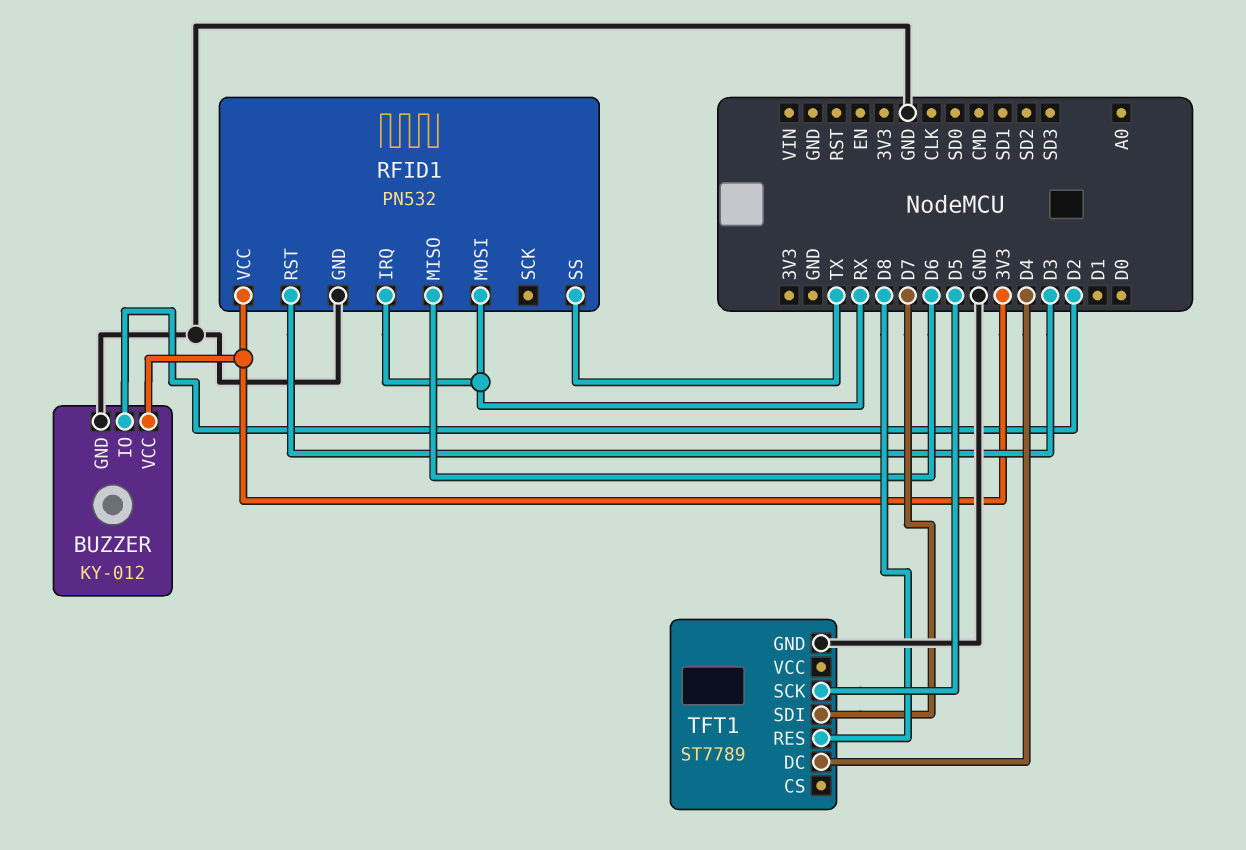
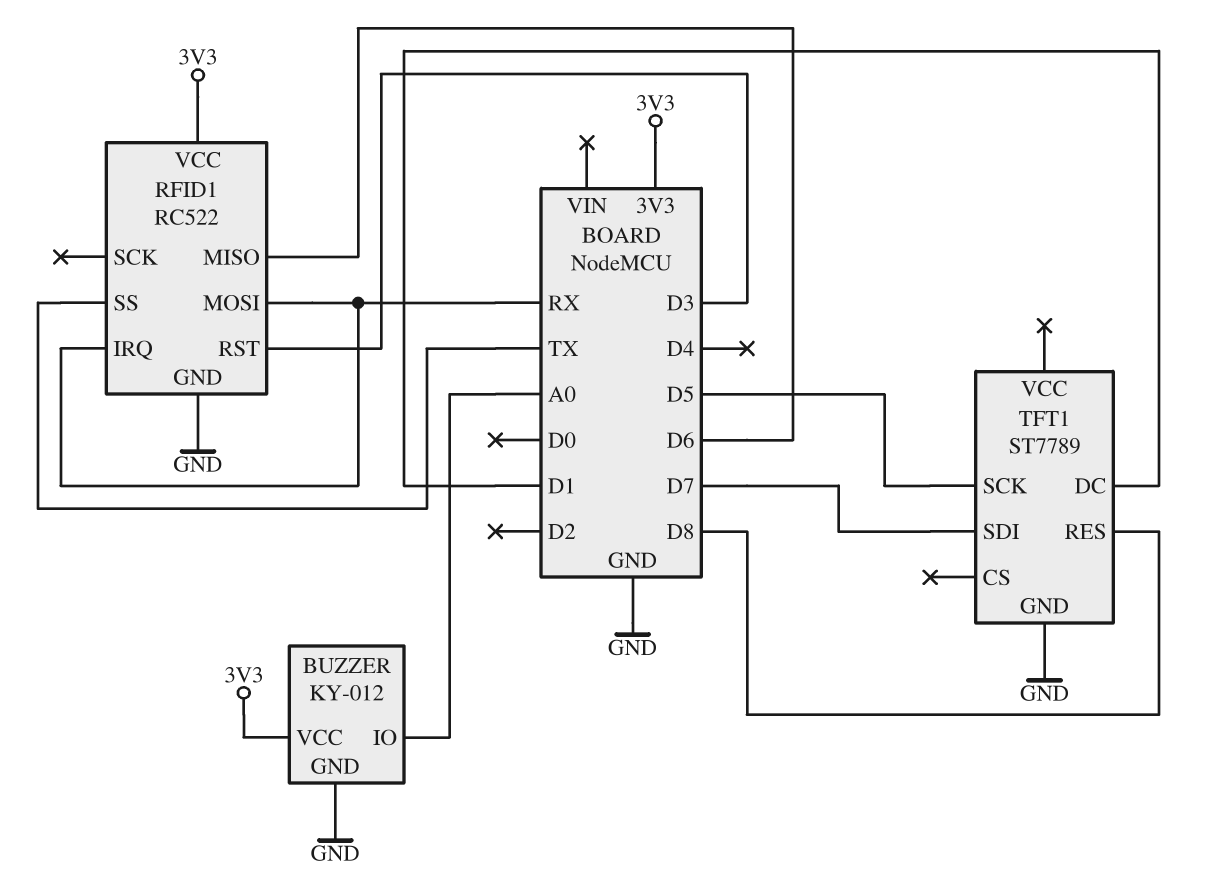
BUZZER pin IO: D2 -> A0
RFID1: PN532 -> RC522
TFT1 pin DC: D4 -> D1

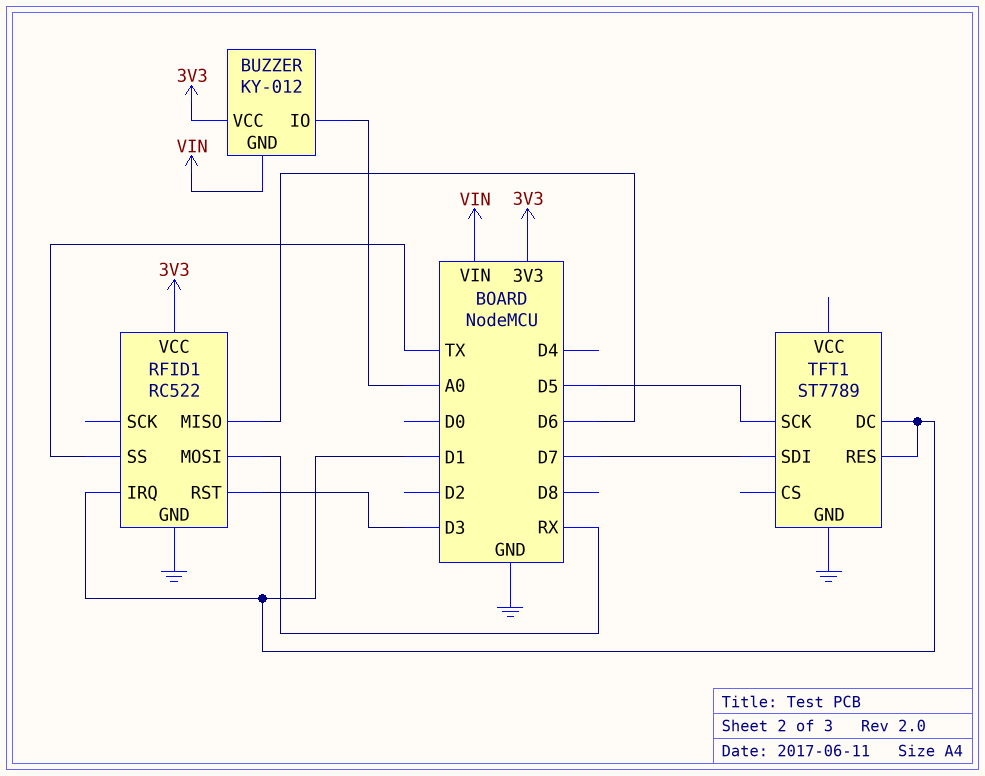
BUZZER pin GND: GND -> VIN
RFID1 pin IRQ: RX -> D1
TFT1 pin RES: D8 -> D1

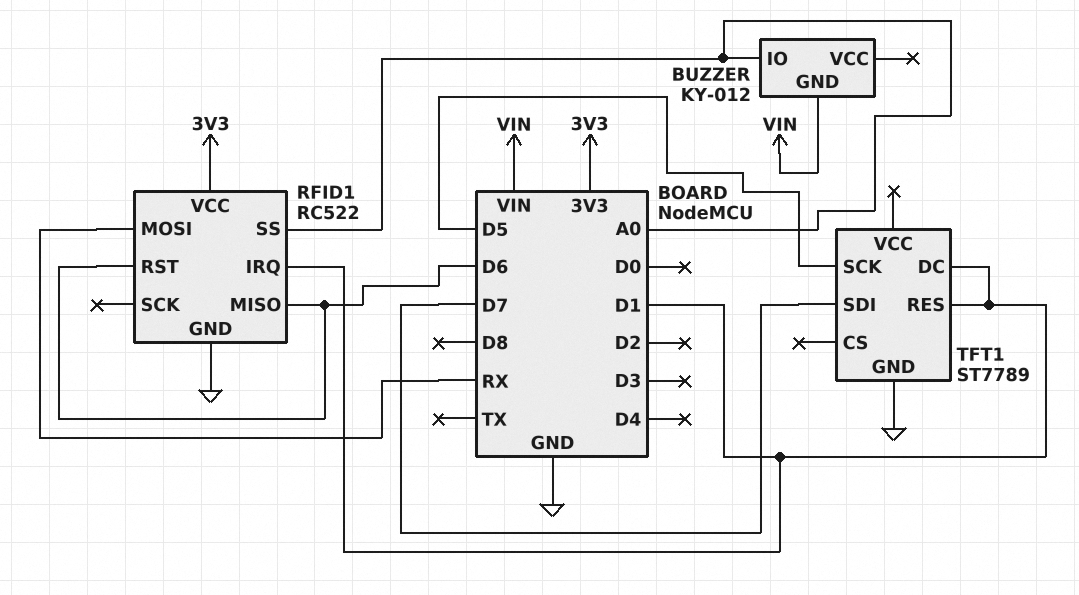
BUZZER pin VCC: 3V3 -> none
RFID1 pin RST: D3 -> D6
RFID1 pin SS: TX -> A0

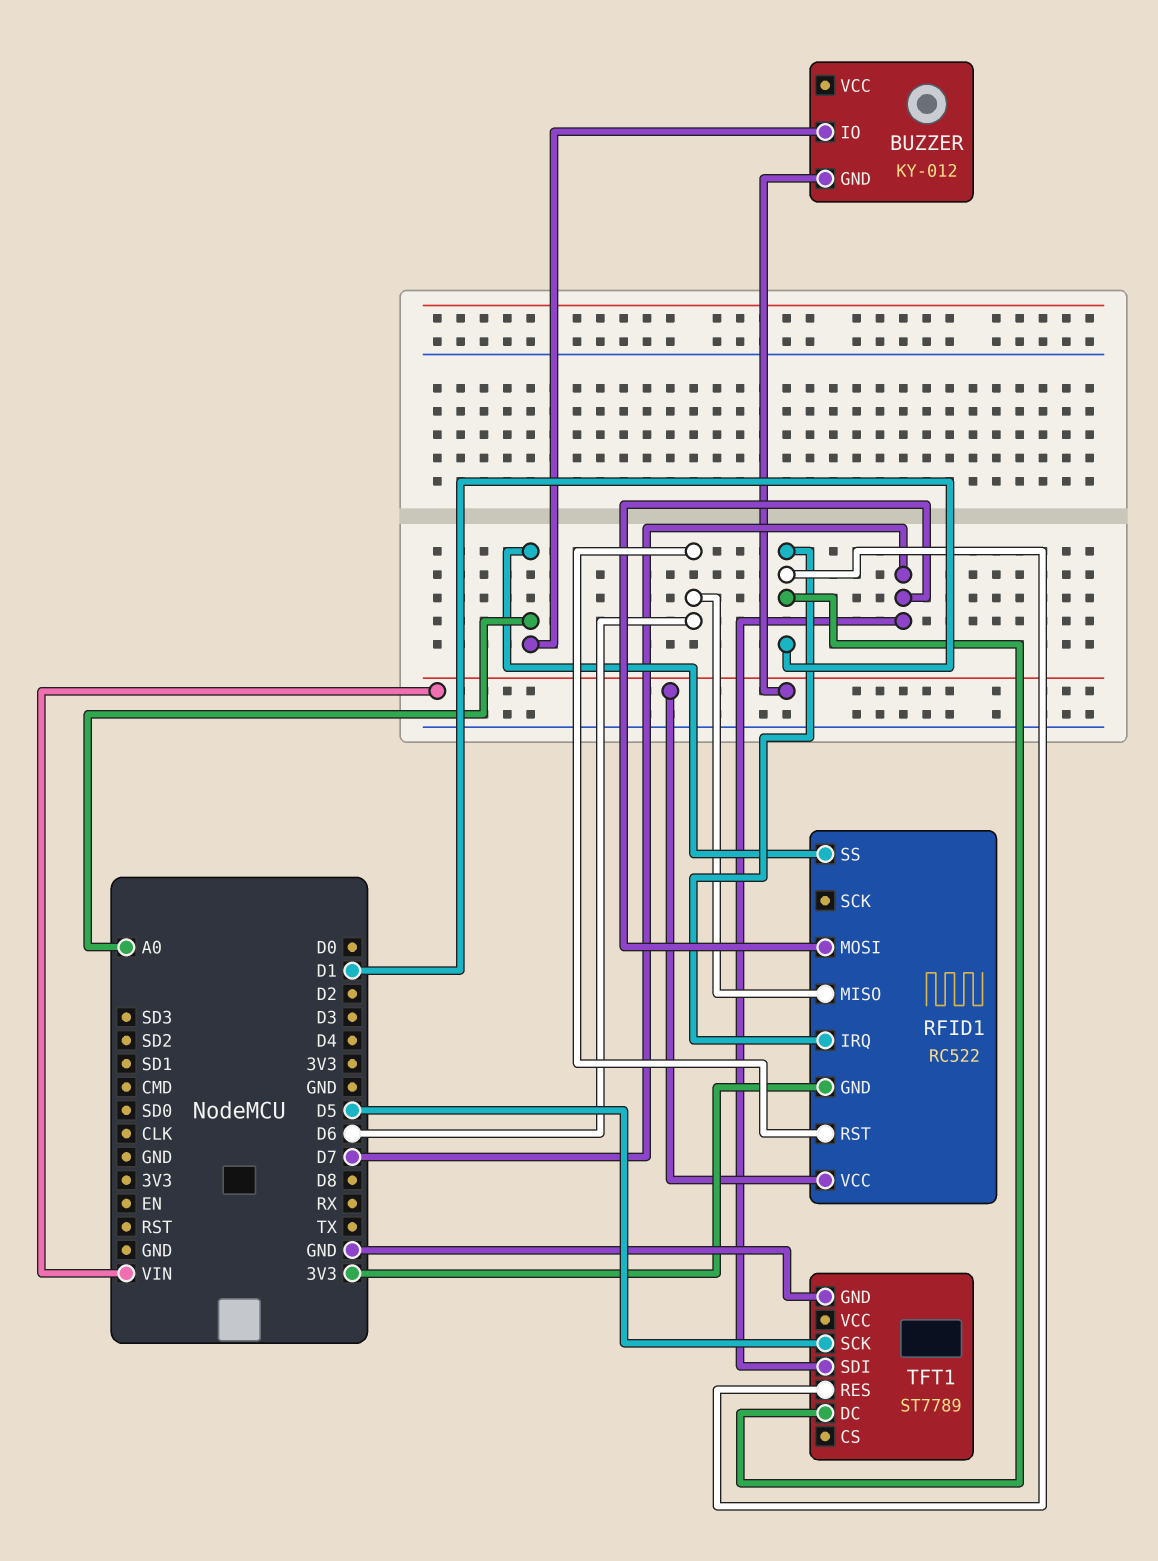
RFID1 pin GND: GND -> 3V3
RFID1 pin MOSI: RX -> D7
RFID1 pin VCC: 3V3 -> VIN

